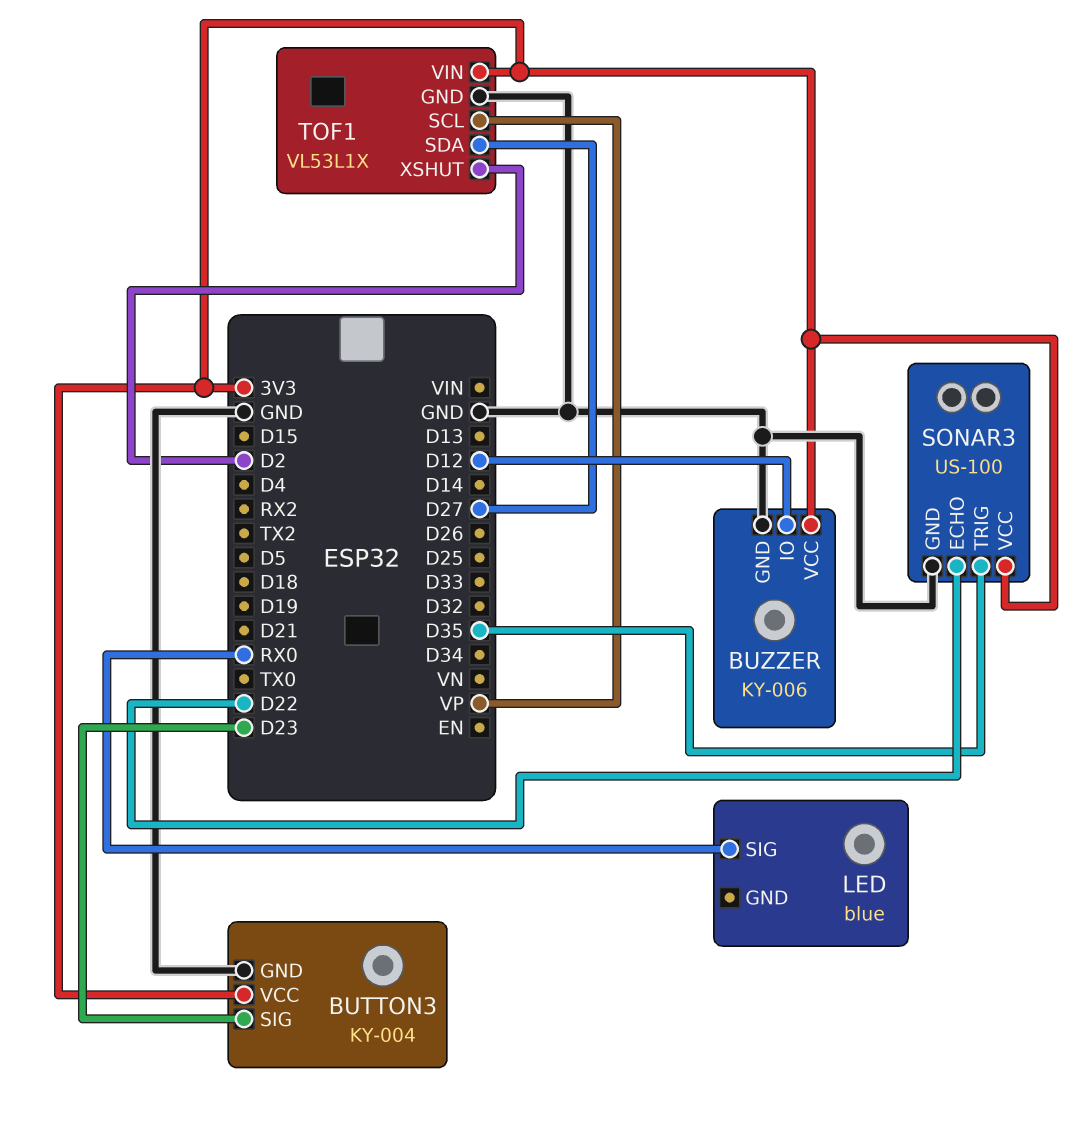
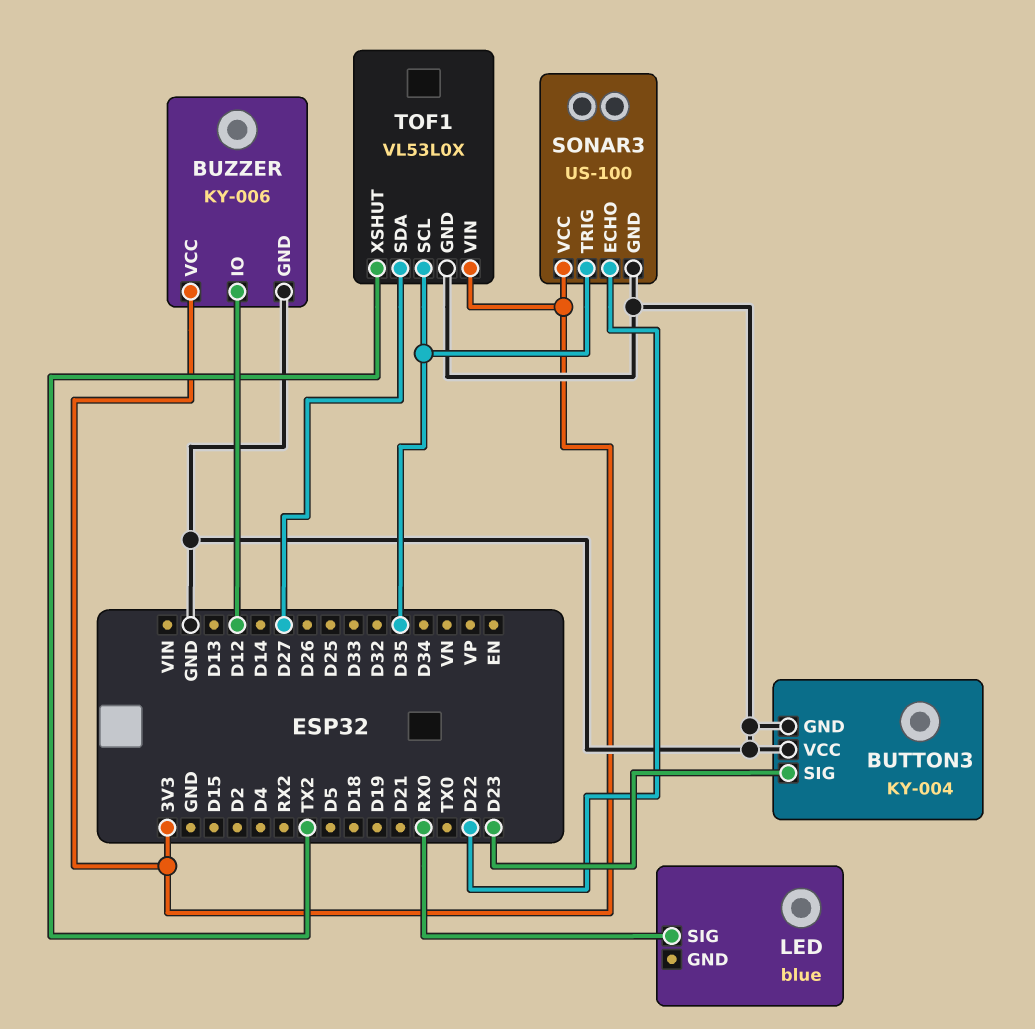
BUTTON3 pin VCC: 3V3 -> GND
TOF1: VL53L1X -> VL53L0X
TOF1 pin SCL: VP -> D35
TOF1 pin XSHUT: D2 -> TX2

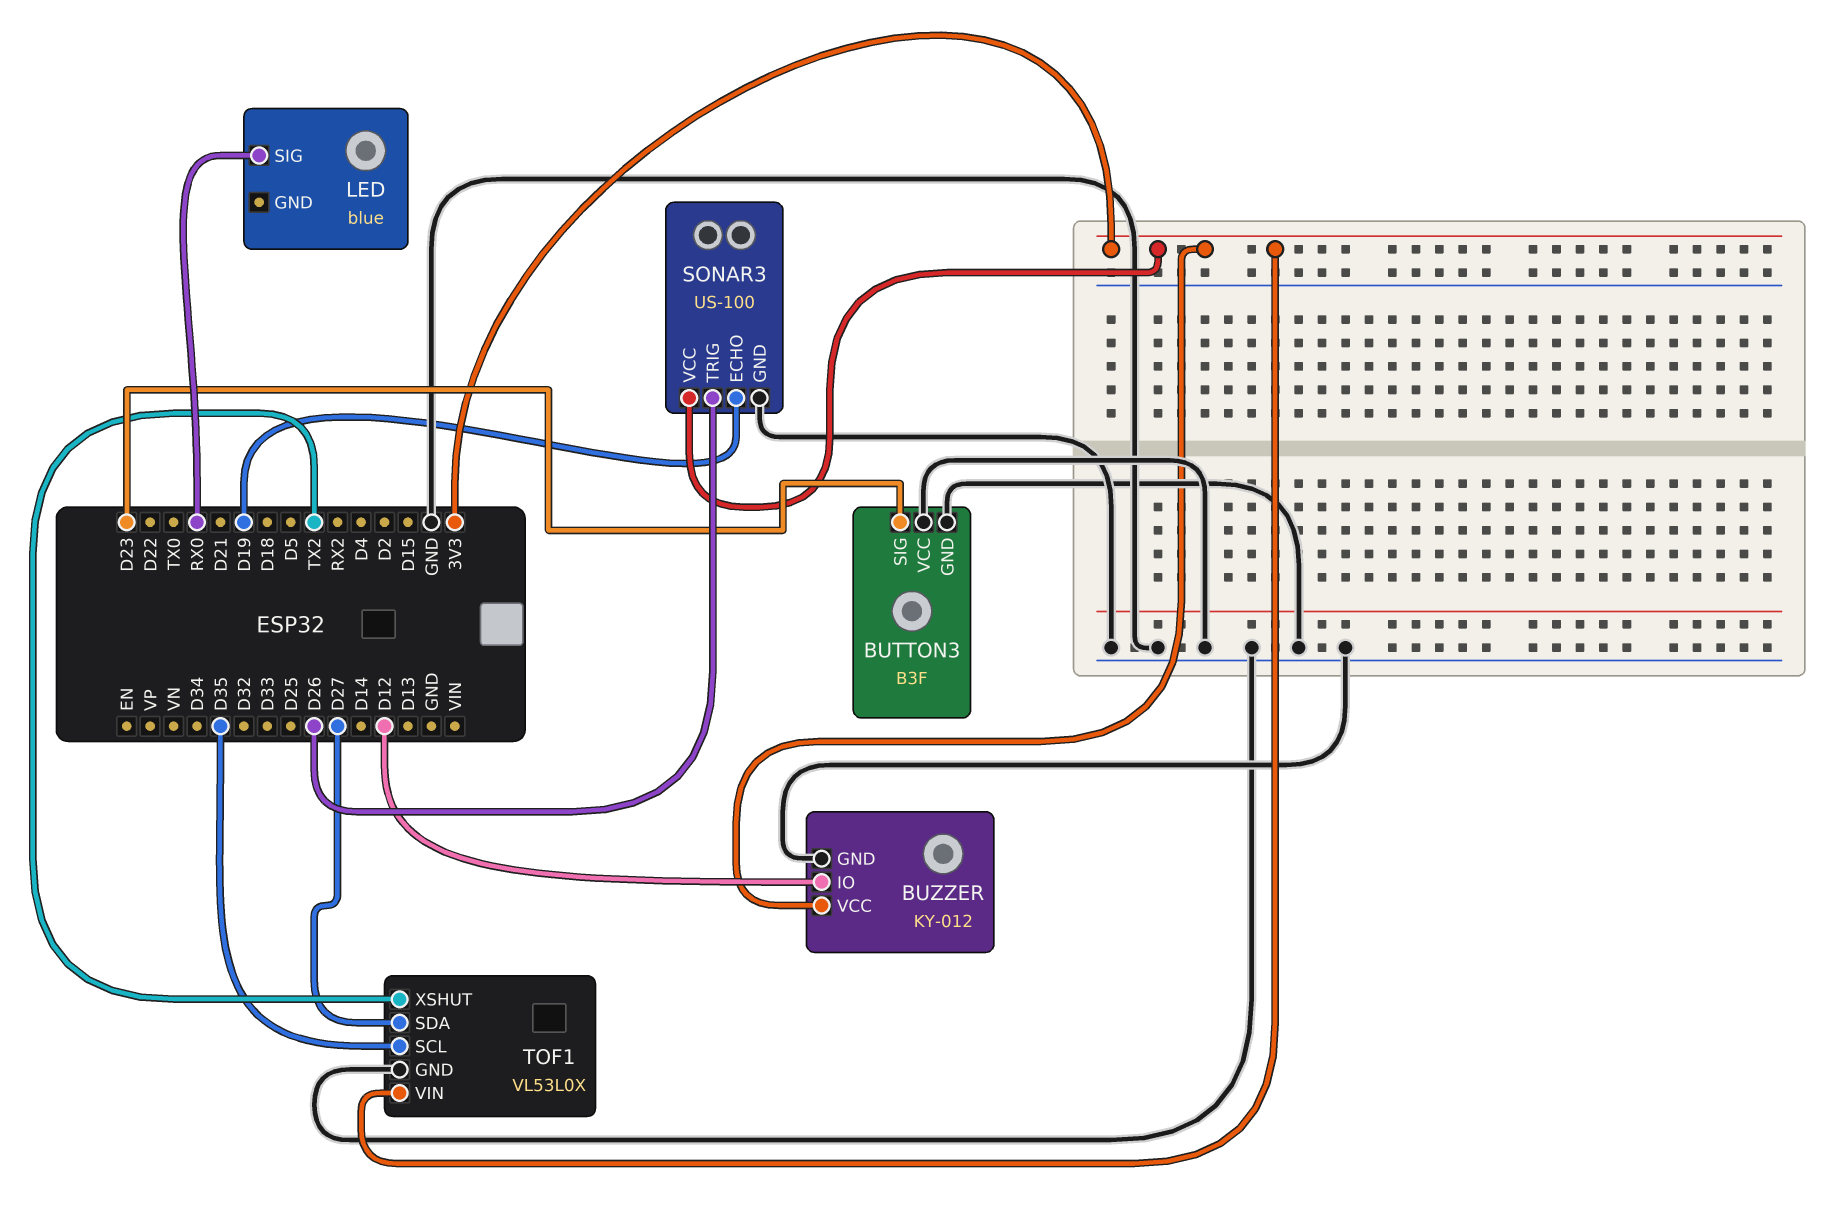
BUTTON3: KY-004 -> B3F
BUZZER: KY-006 -> KY-012
SONAR3 pin ECHO: D22 -> D19
SONAR3 pin TRIG: D35 -> D26

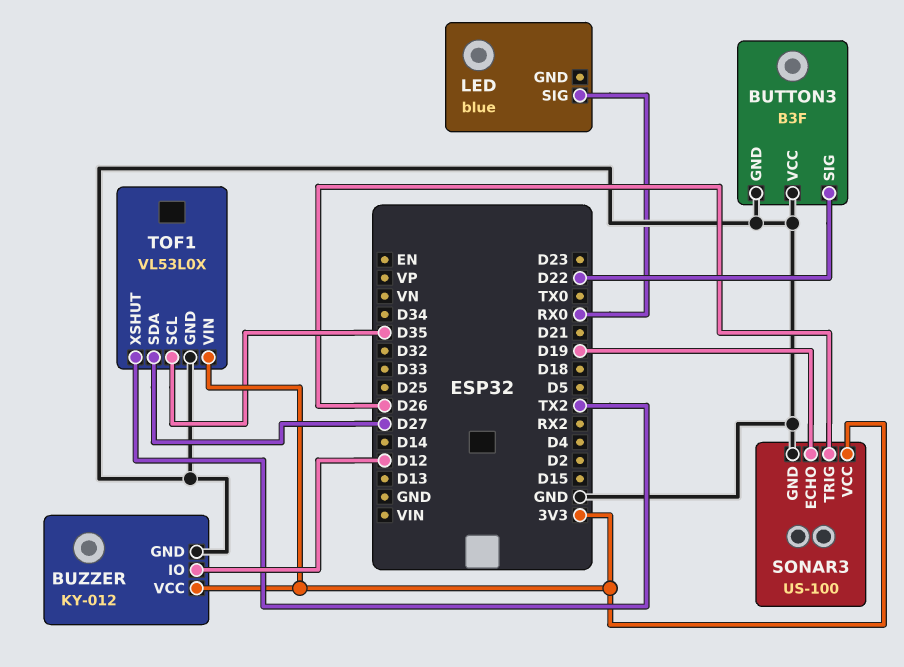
BUTTON3 pin SIG: D23 -> D22

